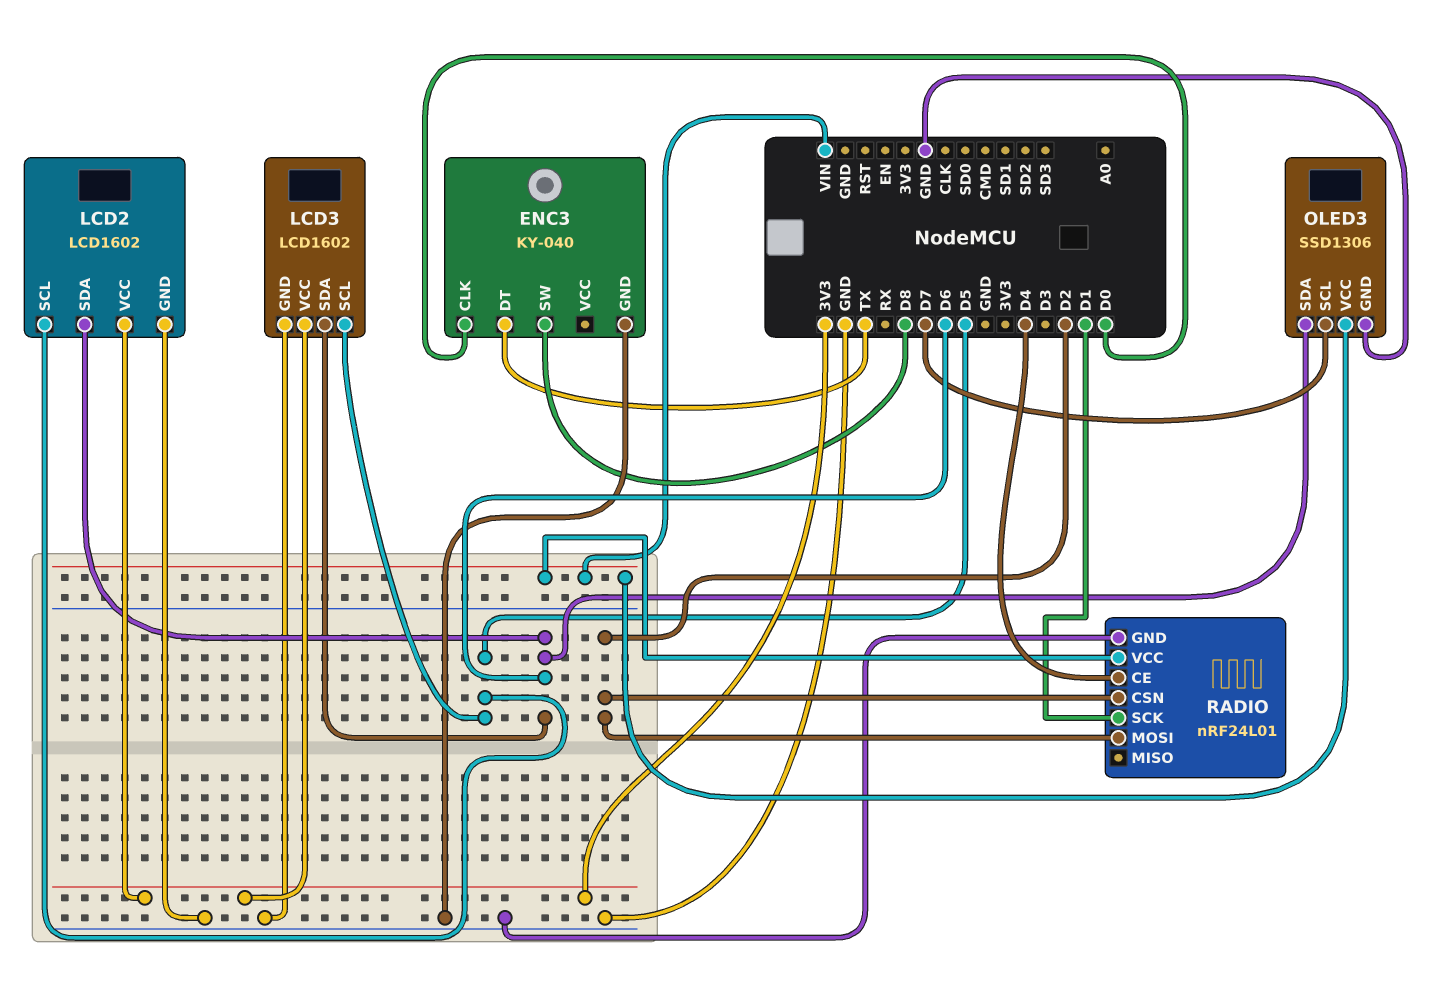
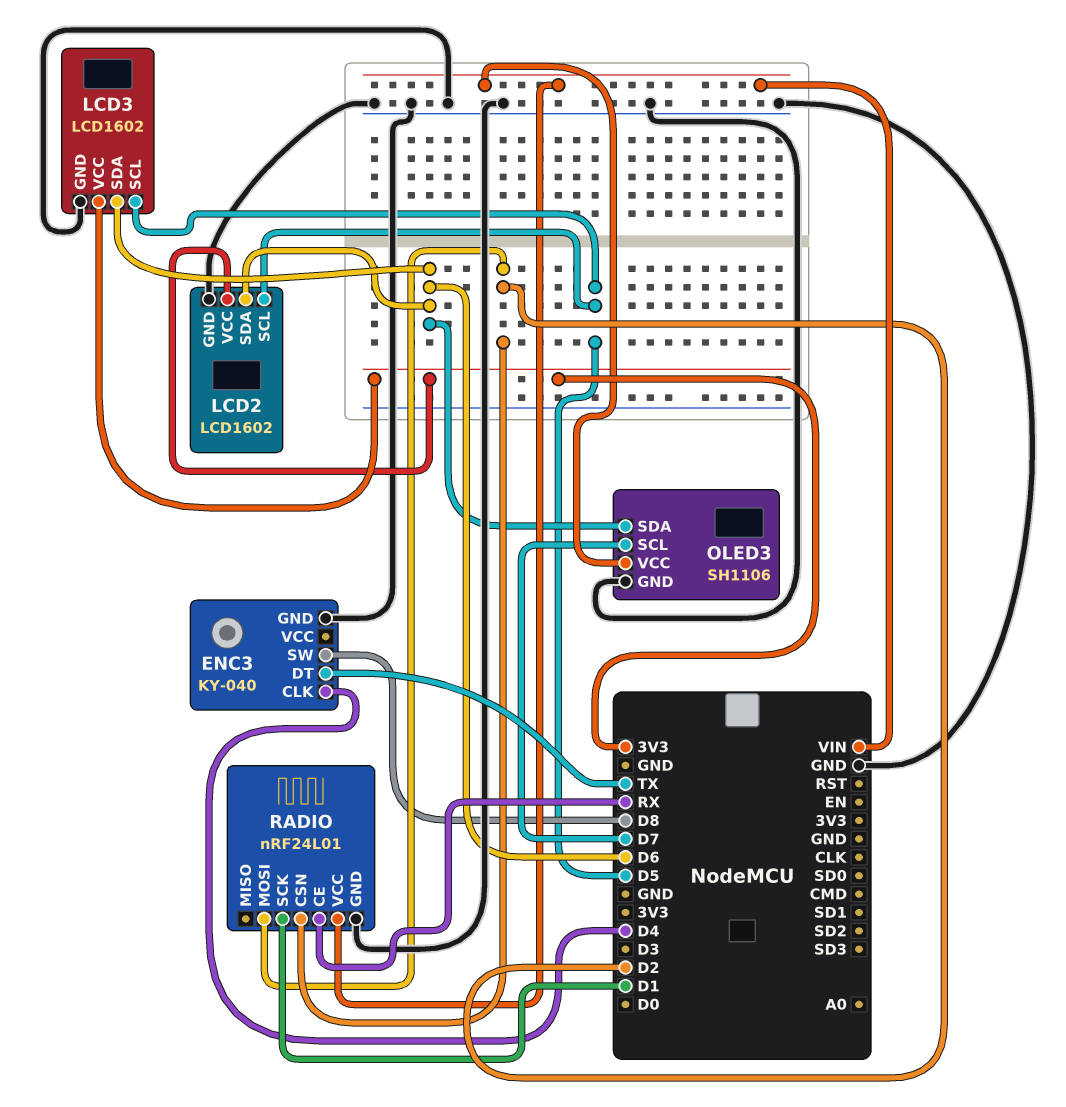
ENC3 pin CLK: D0 -> D4
OLED3: SSD1306 -> SH1106
RADIO pin CE: D4 -> RX

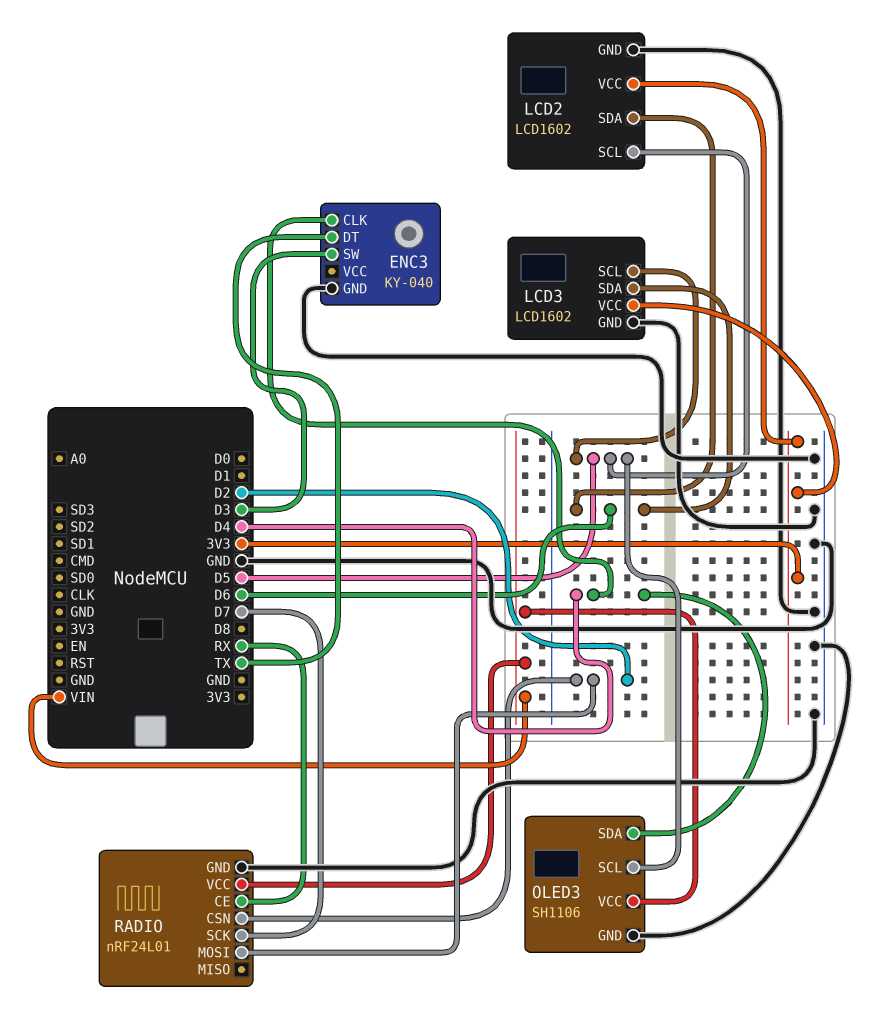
ENC3 pin SW: D8 -> D3
OLED3 pin SCL: D7 -> D5
OLED3 pin SDA: D6 -> D4
RADIO pin SCK: D1 -> D7

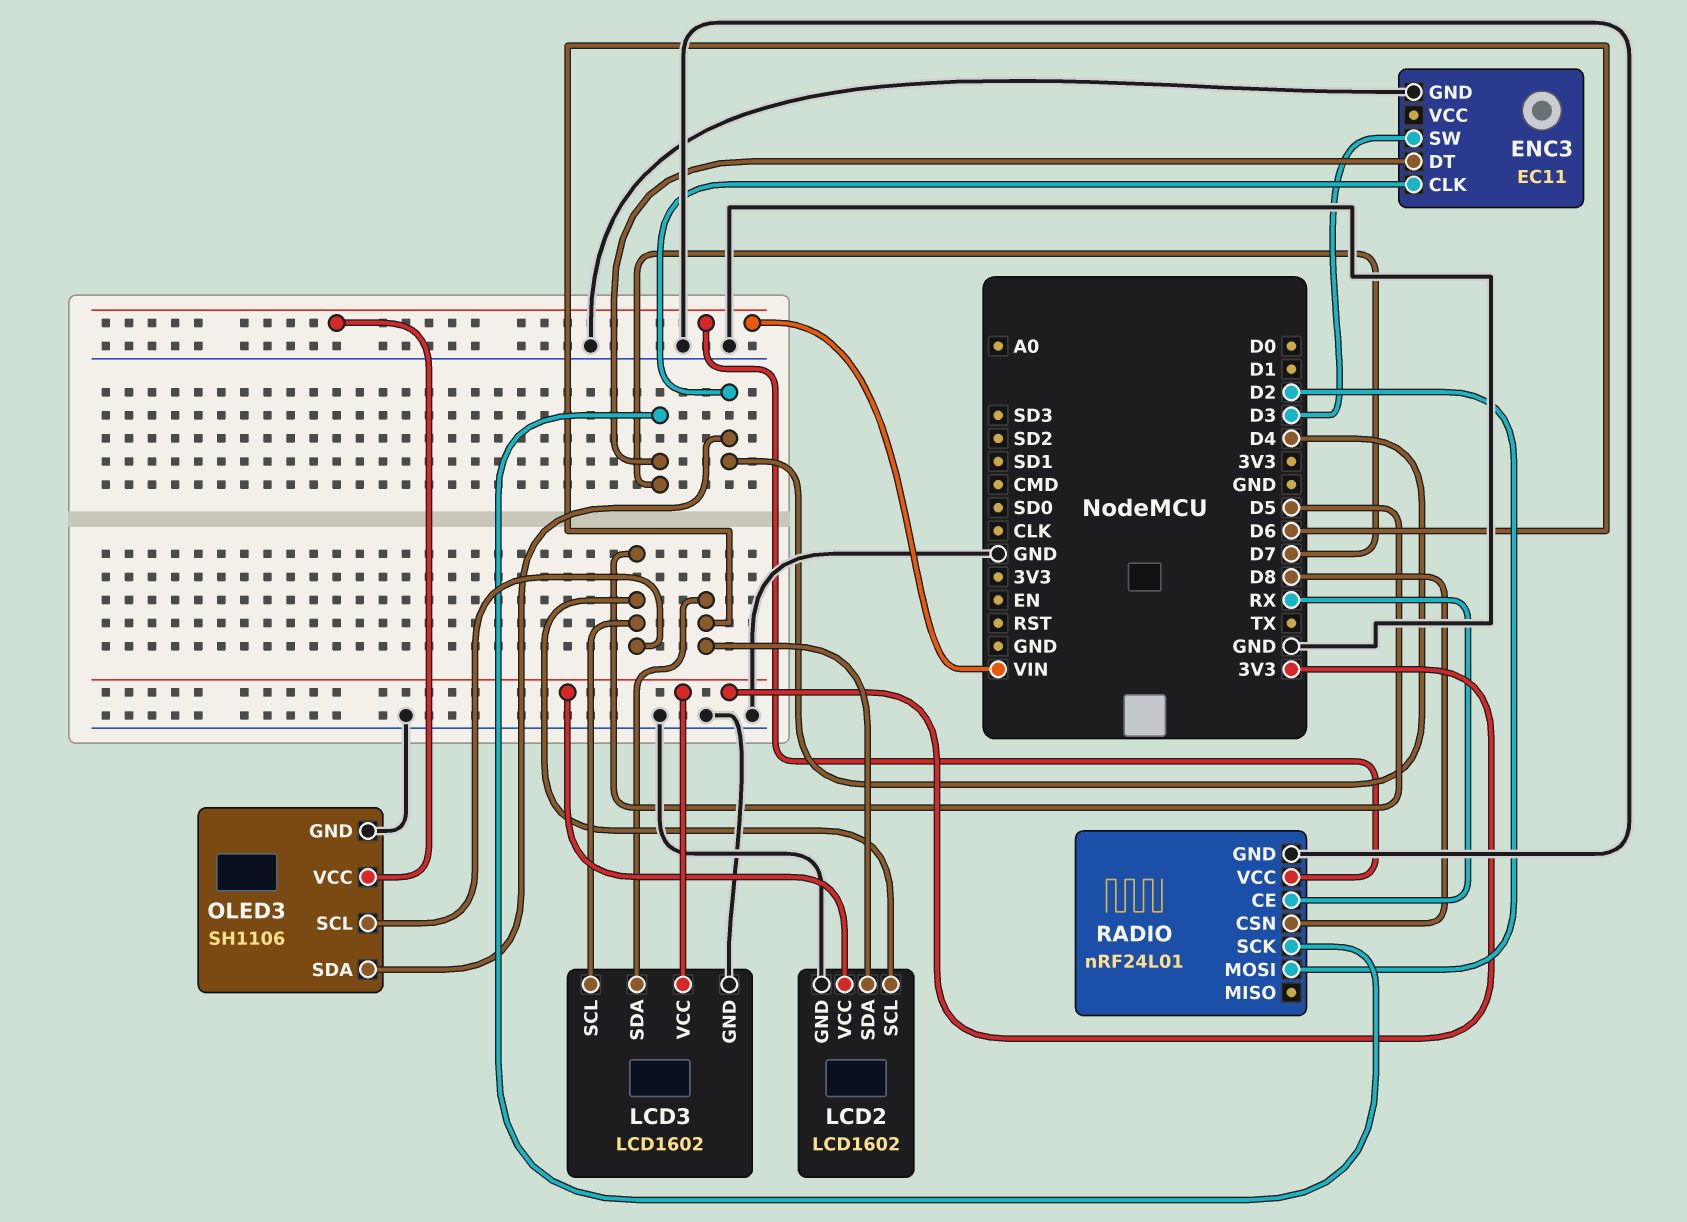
ENC3: KY-040 -> EC11
ENC3 pin DT: TX -> D7
RADIO pin CSN: D2 -> D8

